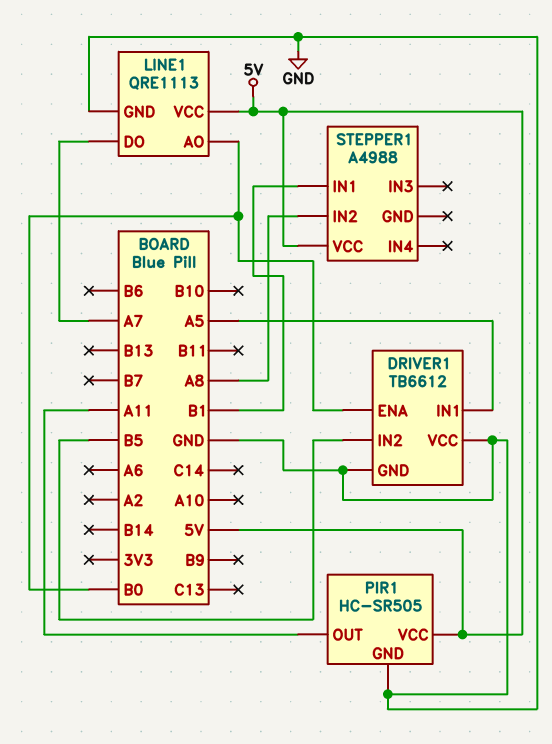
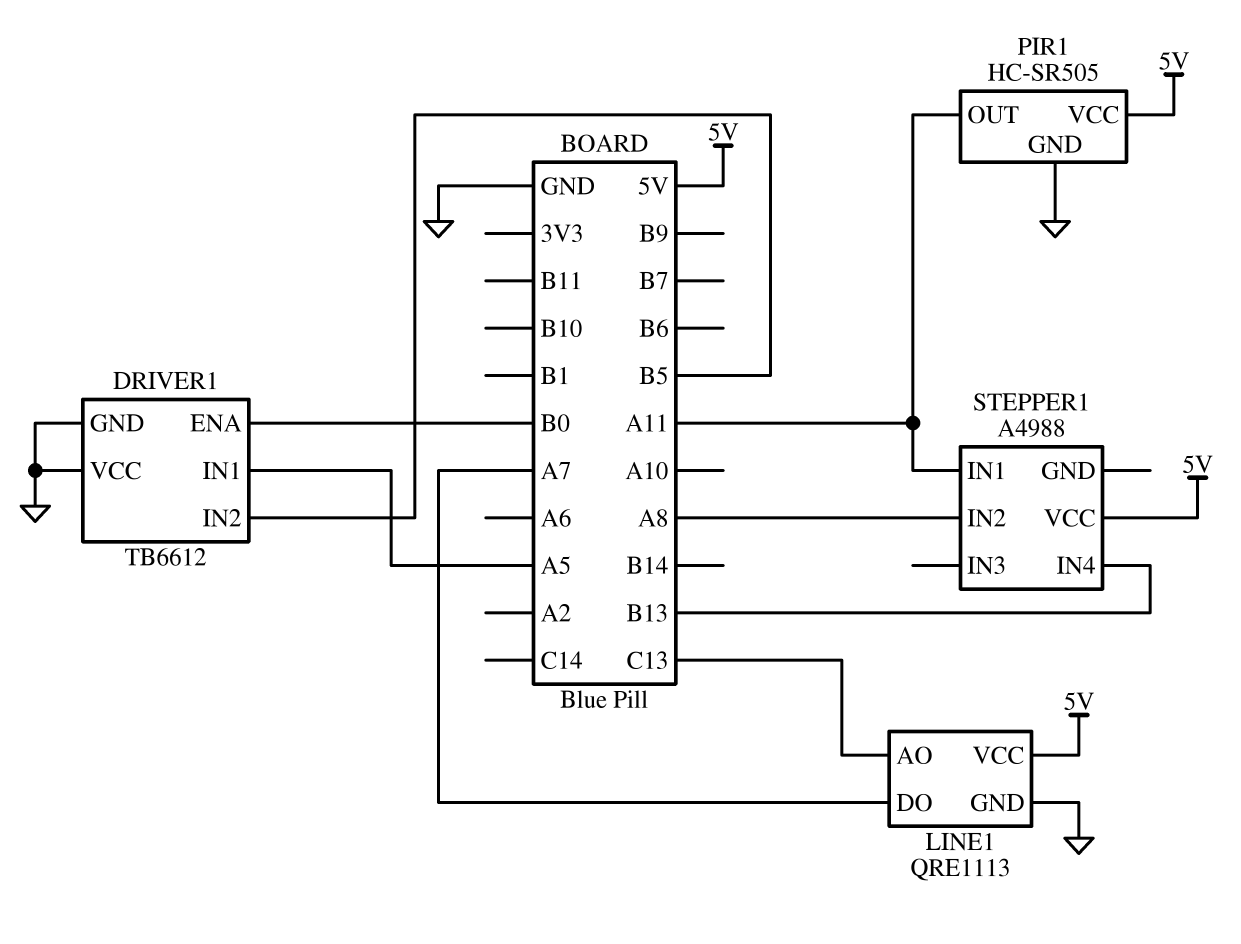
LINE1 pin AO: B0 -> C13
STEPPER1 pin IN1: B1 -> A11
STEPPER1 pin IN4: none -> B13

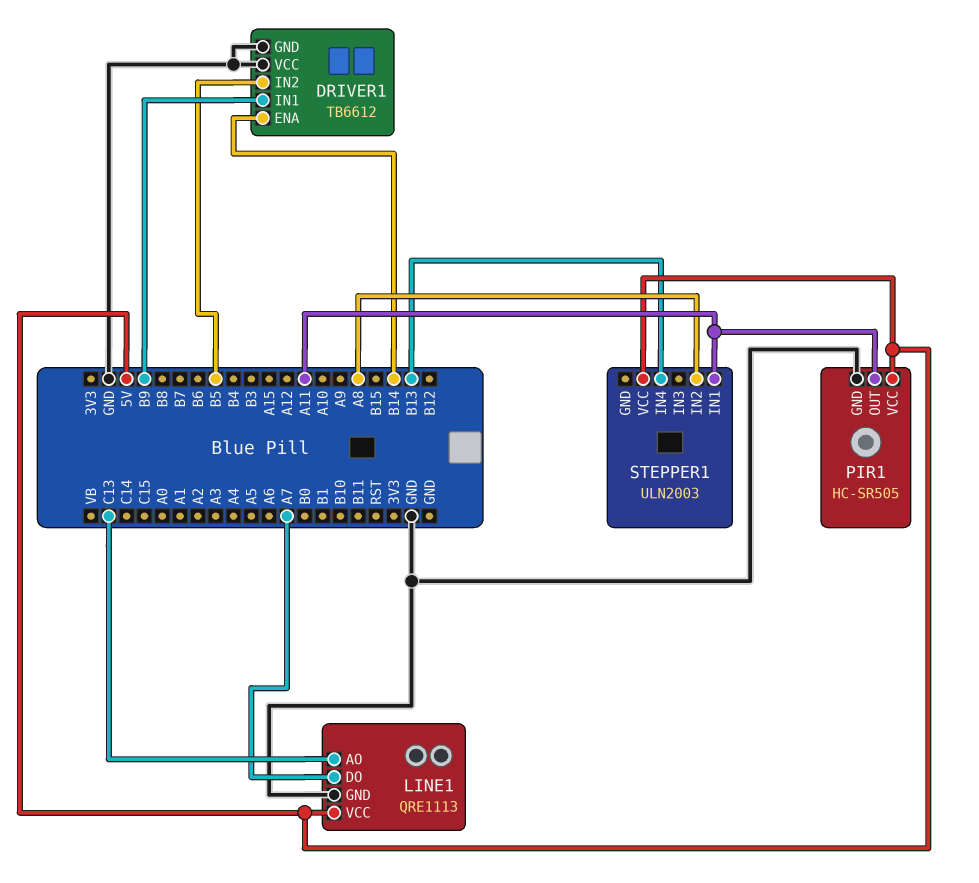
DRIVER1 pin ENA: B0 -> B14
DRIVER1 pin IN1: A5 -> B9
STEPPER1: A4988 -> ULN2003

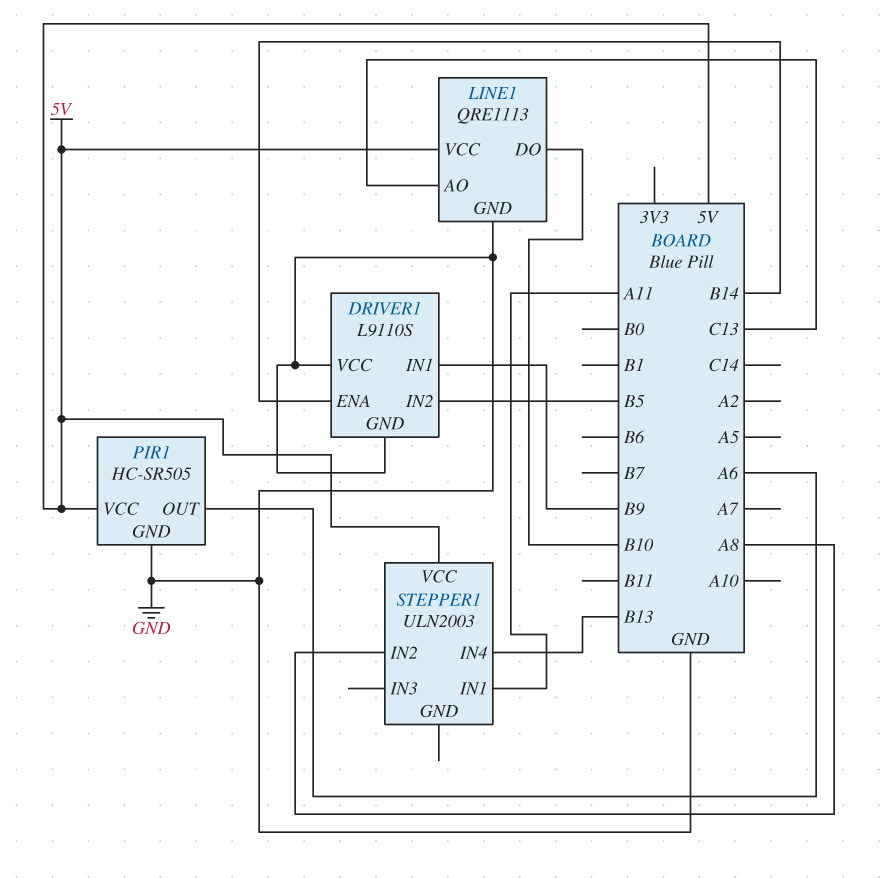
DRIVER1: TB6612 -> L9110S
LINE1 pin DO: A7 -> B10
PIR1 pin OUT: A11 -> A6

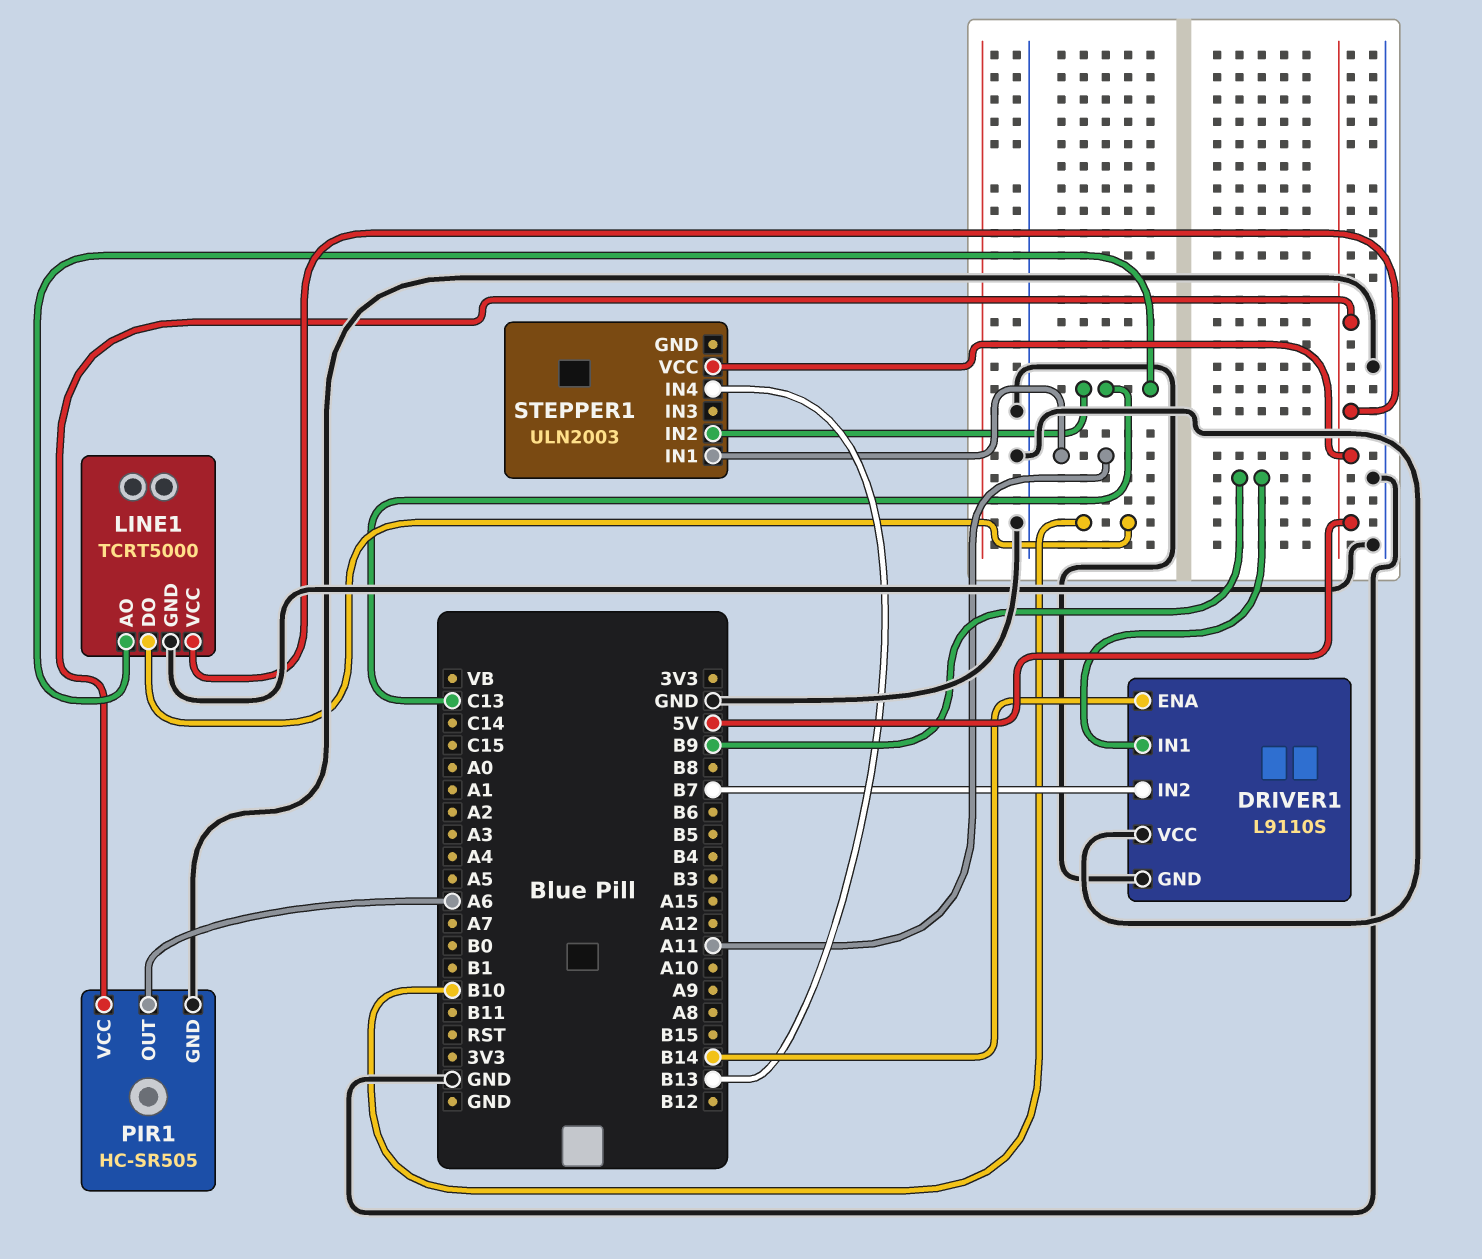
DRIVER1 pin IN2: B5 -> B7
LINE1: QRE1113 -> TCRT5000
STEPPER1 pin IN2: A8 -> C13

